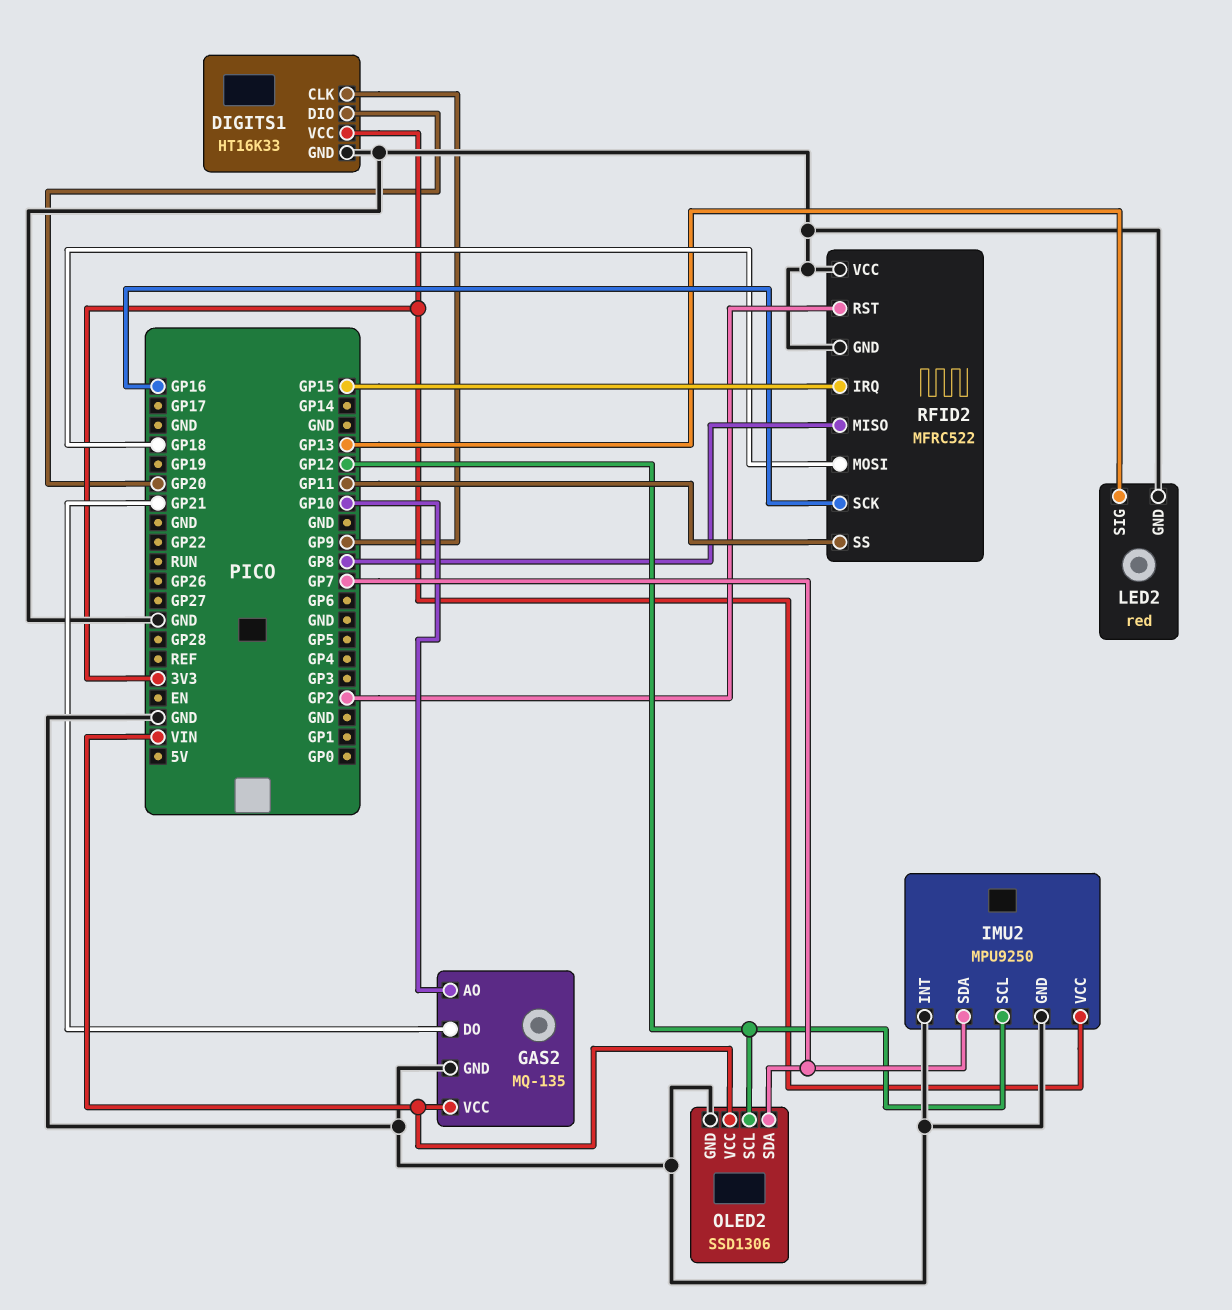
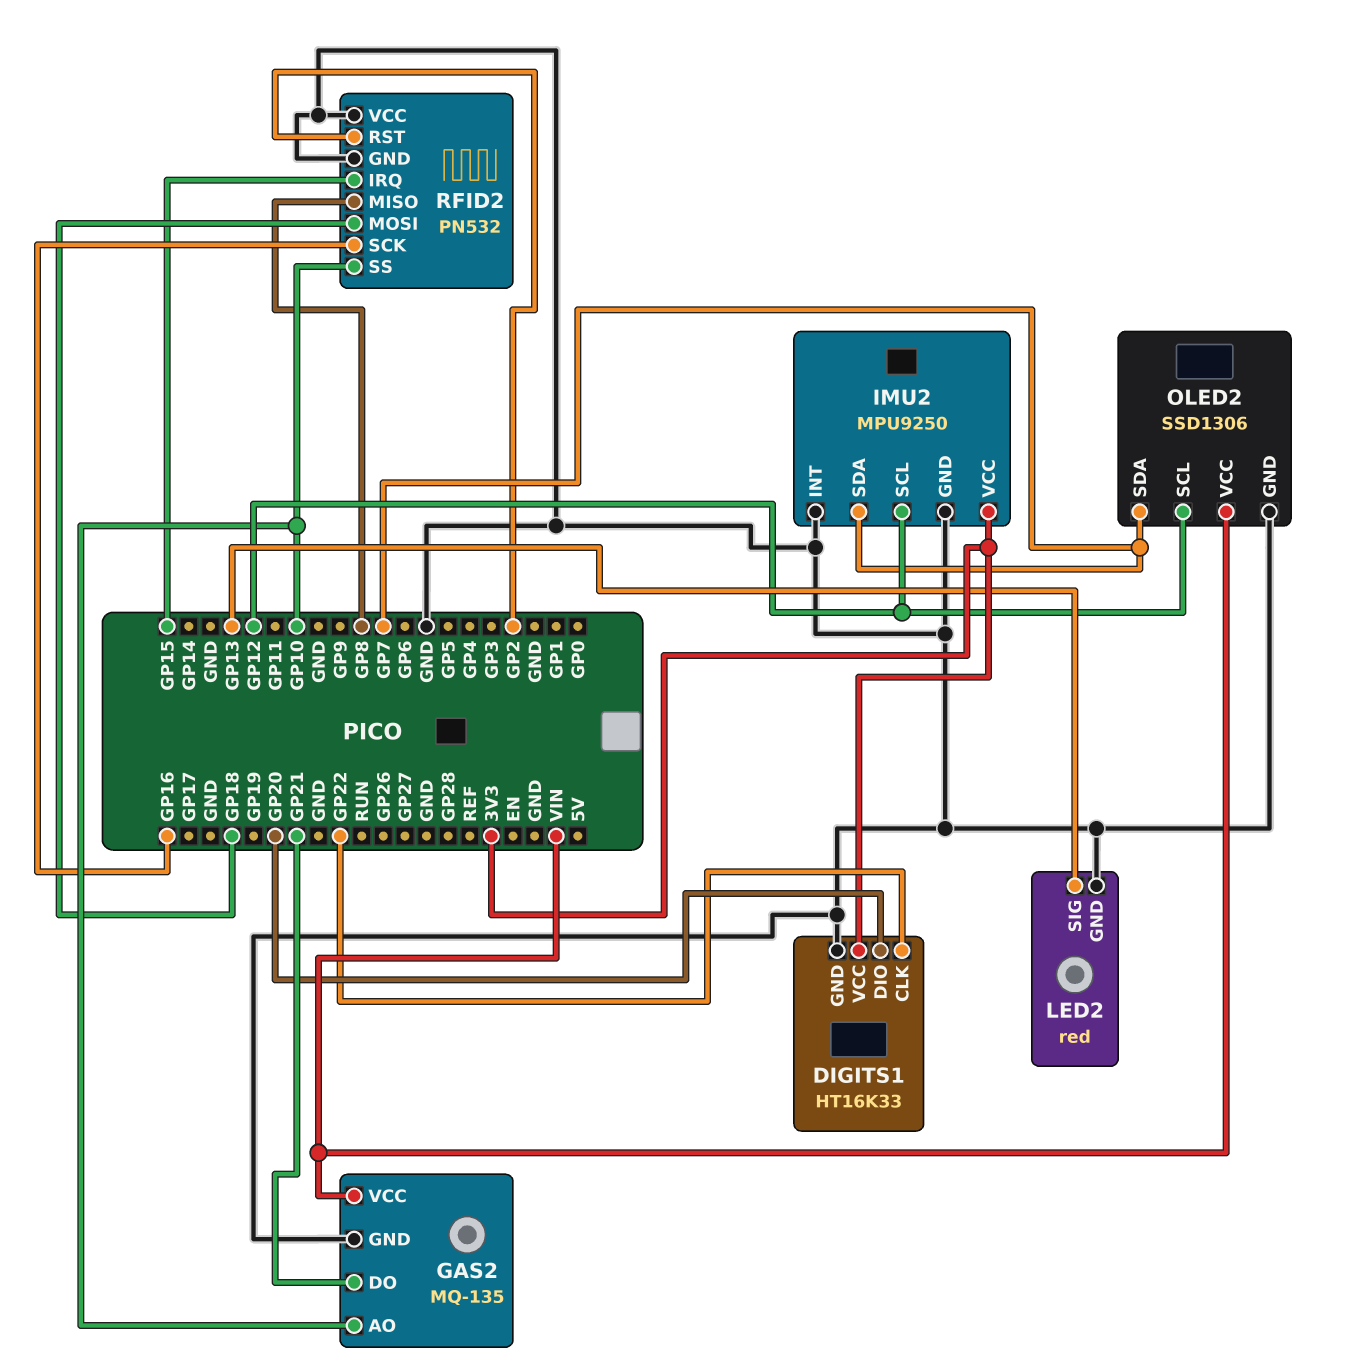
DIGITS1 pin CLK: GP9 -> GP22
RFID2: MFRC522 -> PN532
RFID2 pin SS: GP11 -> GP10

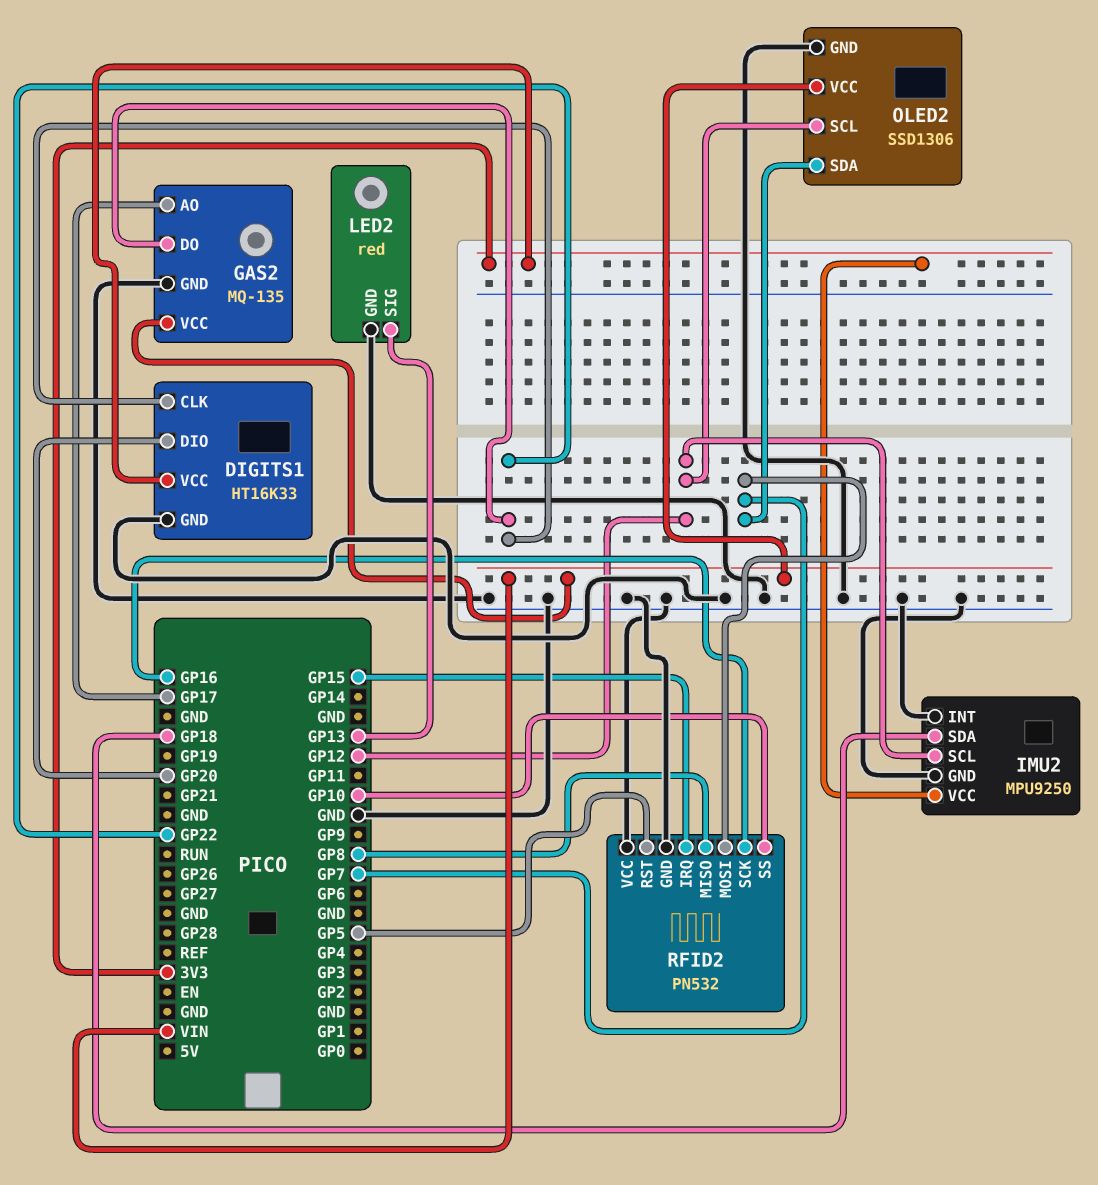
GAS2 pin AO: GP10 -> GP17
GAS2 pin DO: GP21 -> GP22
IMU2 pin SDA: GP7 -> GP18
RFID2 pin MOSI: GP18 -> GP7
RFID2 pin RST: GP2 -> GP5

